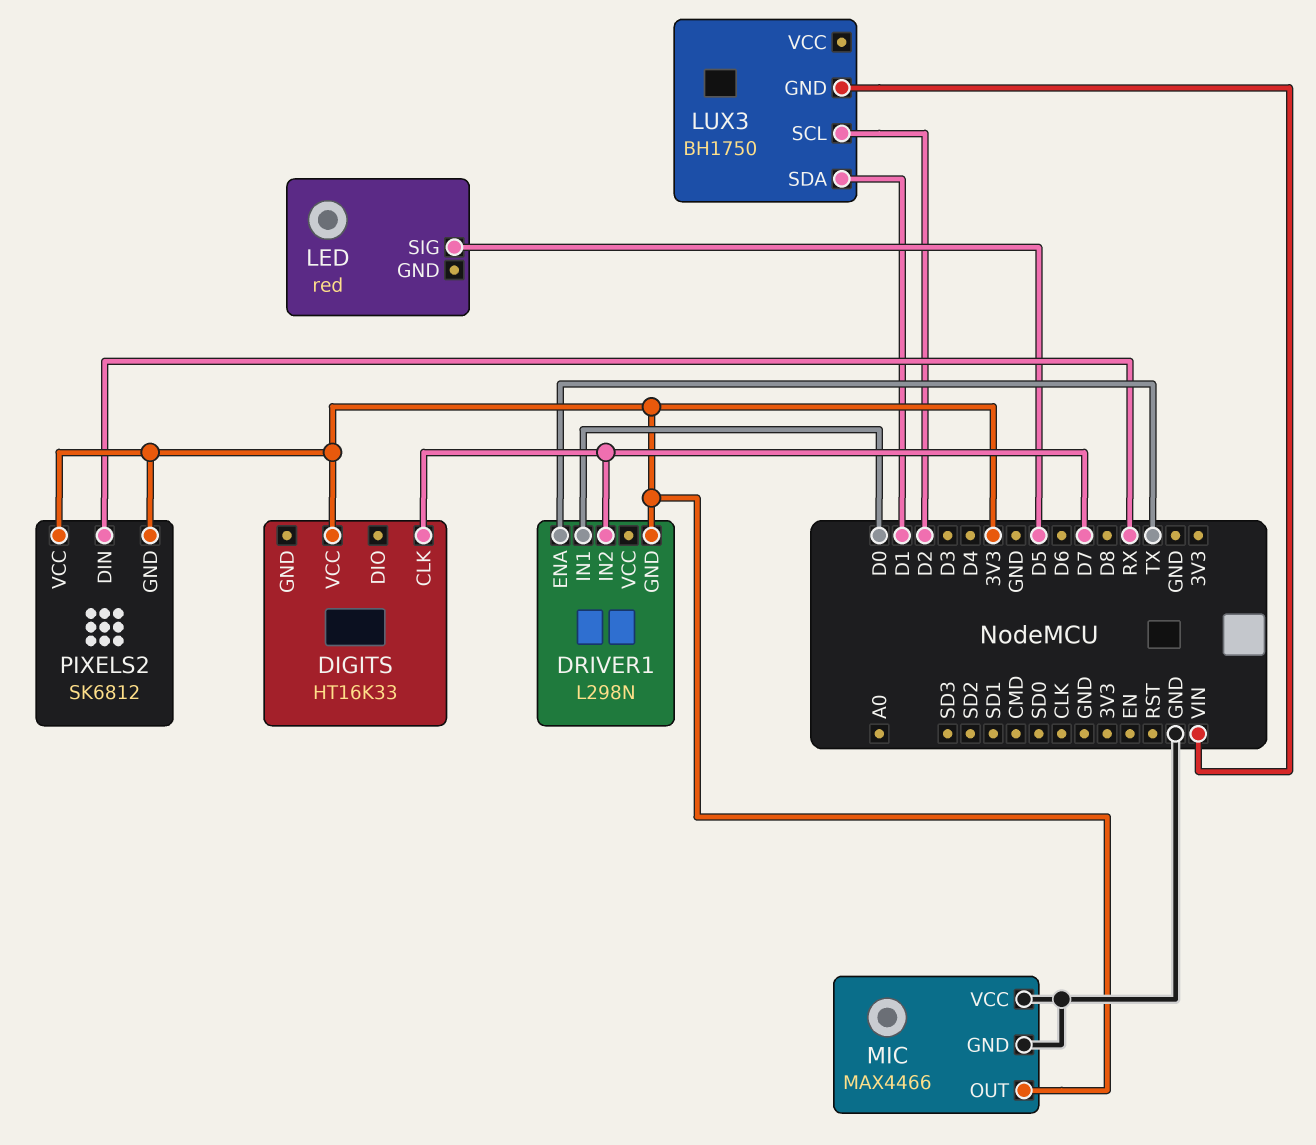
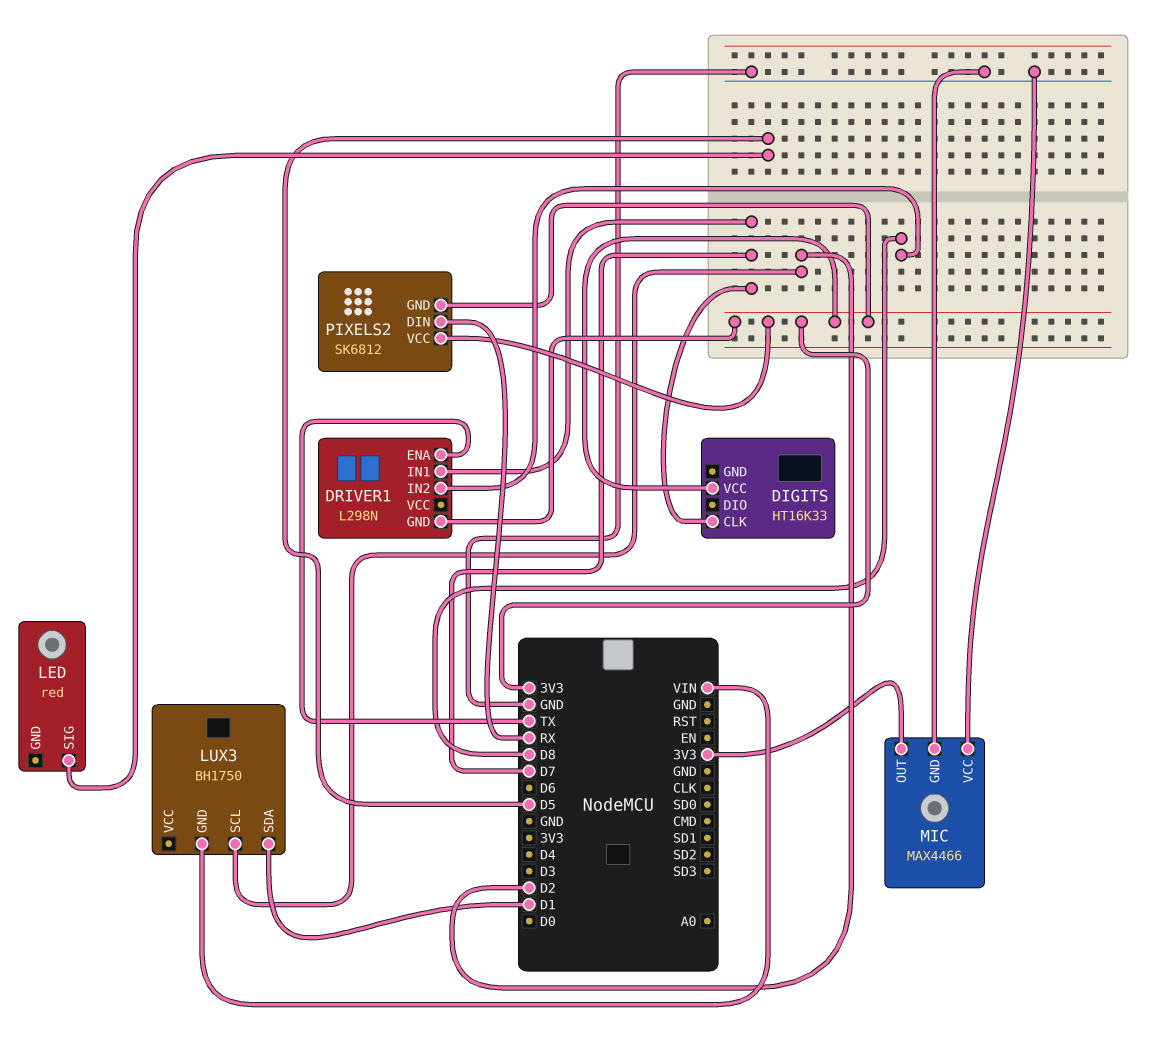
DRIVER1 pin IN1: D0 -> D7
DRIVER1 pin IN2: D7 -> D8

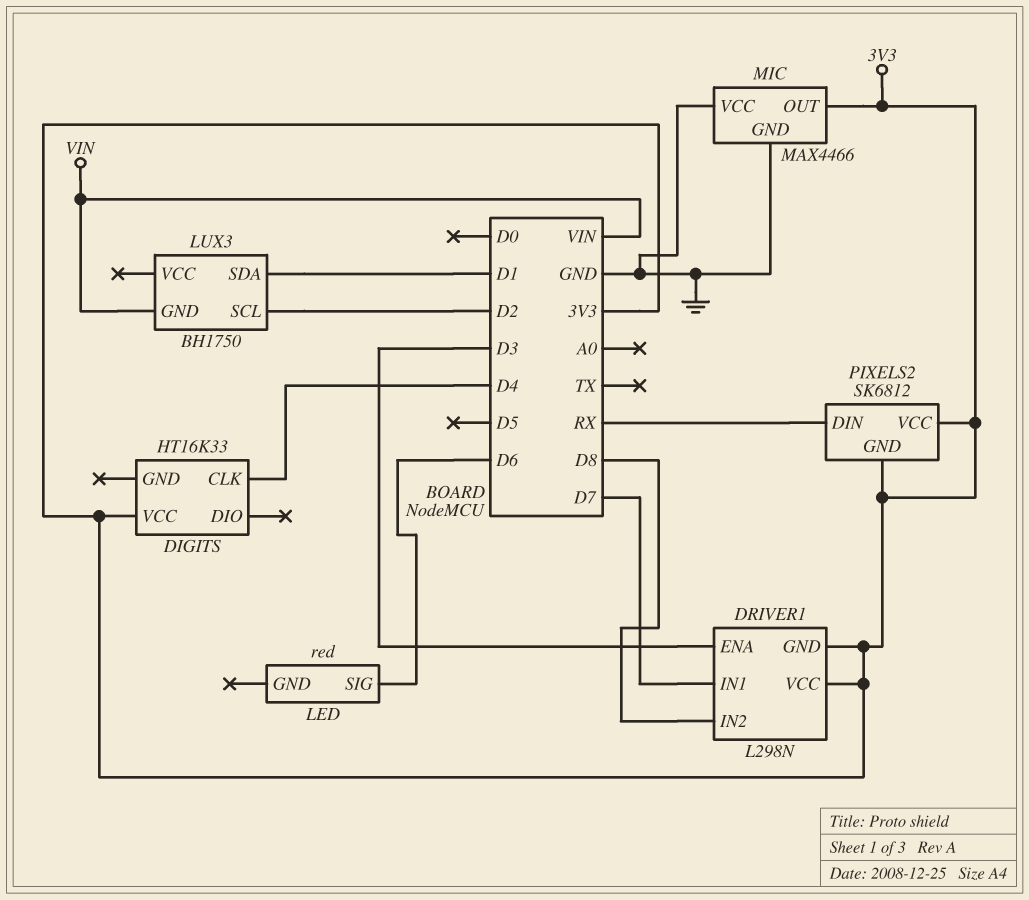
DIGITS pin CLK: D7 -> D4
DRIVER1 pin ENA: TX -> D3
DRIVER1 pin VCC: none -> 3V3
LED pin SIG: D5 -> D6

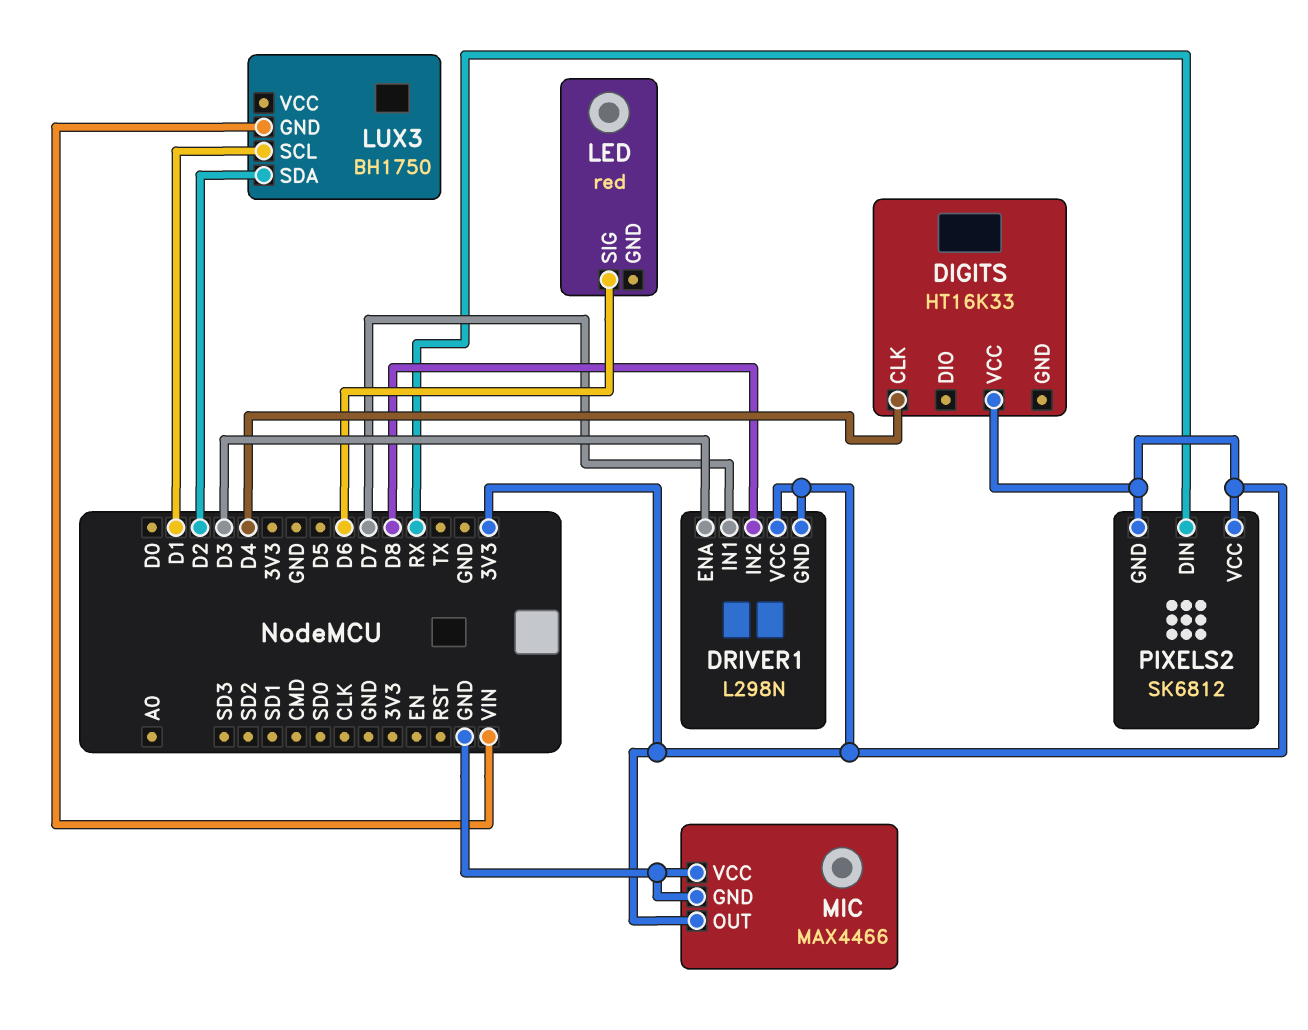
LUX3 pin SCL: D2 -> D1
LUX3 pin SDA: D1 -> D2

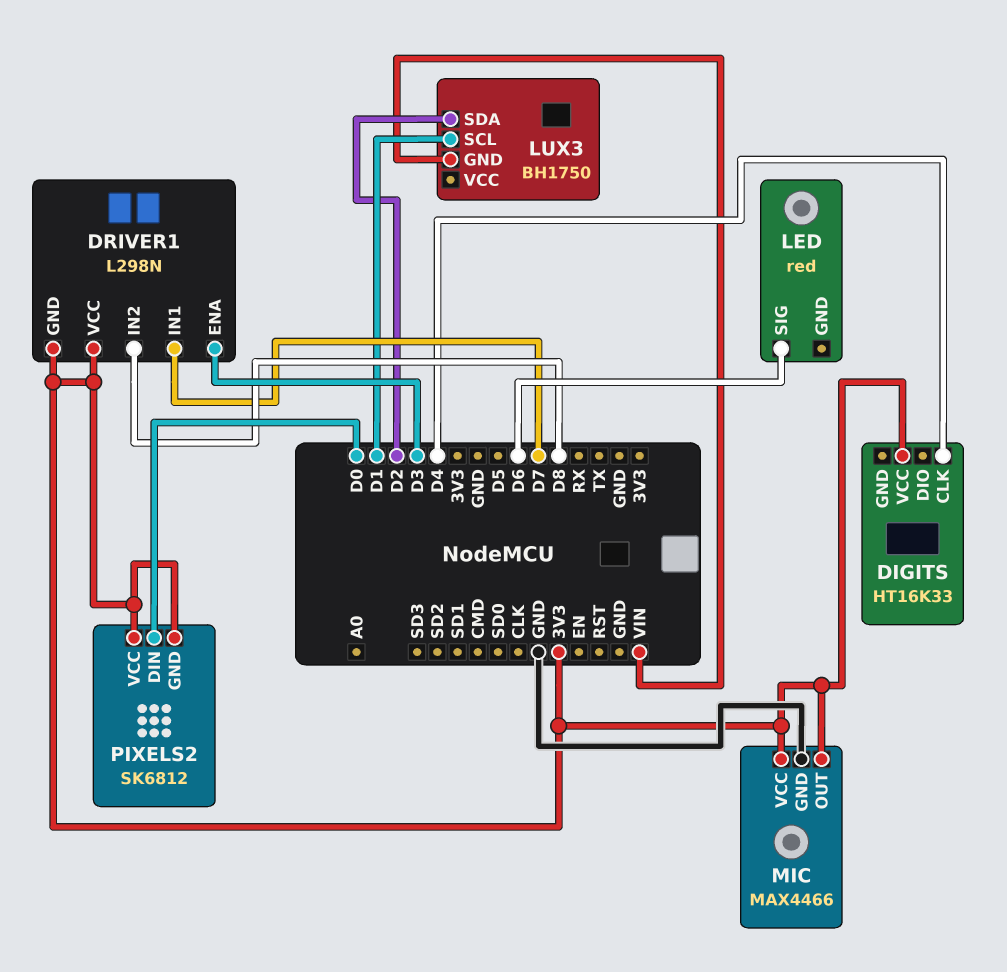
MIC pin VCC: GND -> 3V3
PIXELS2 pin DIN: RX -> D0

